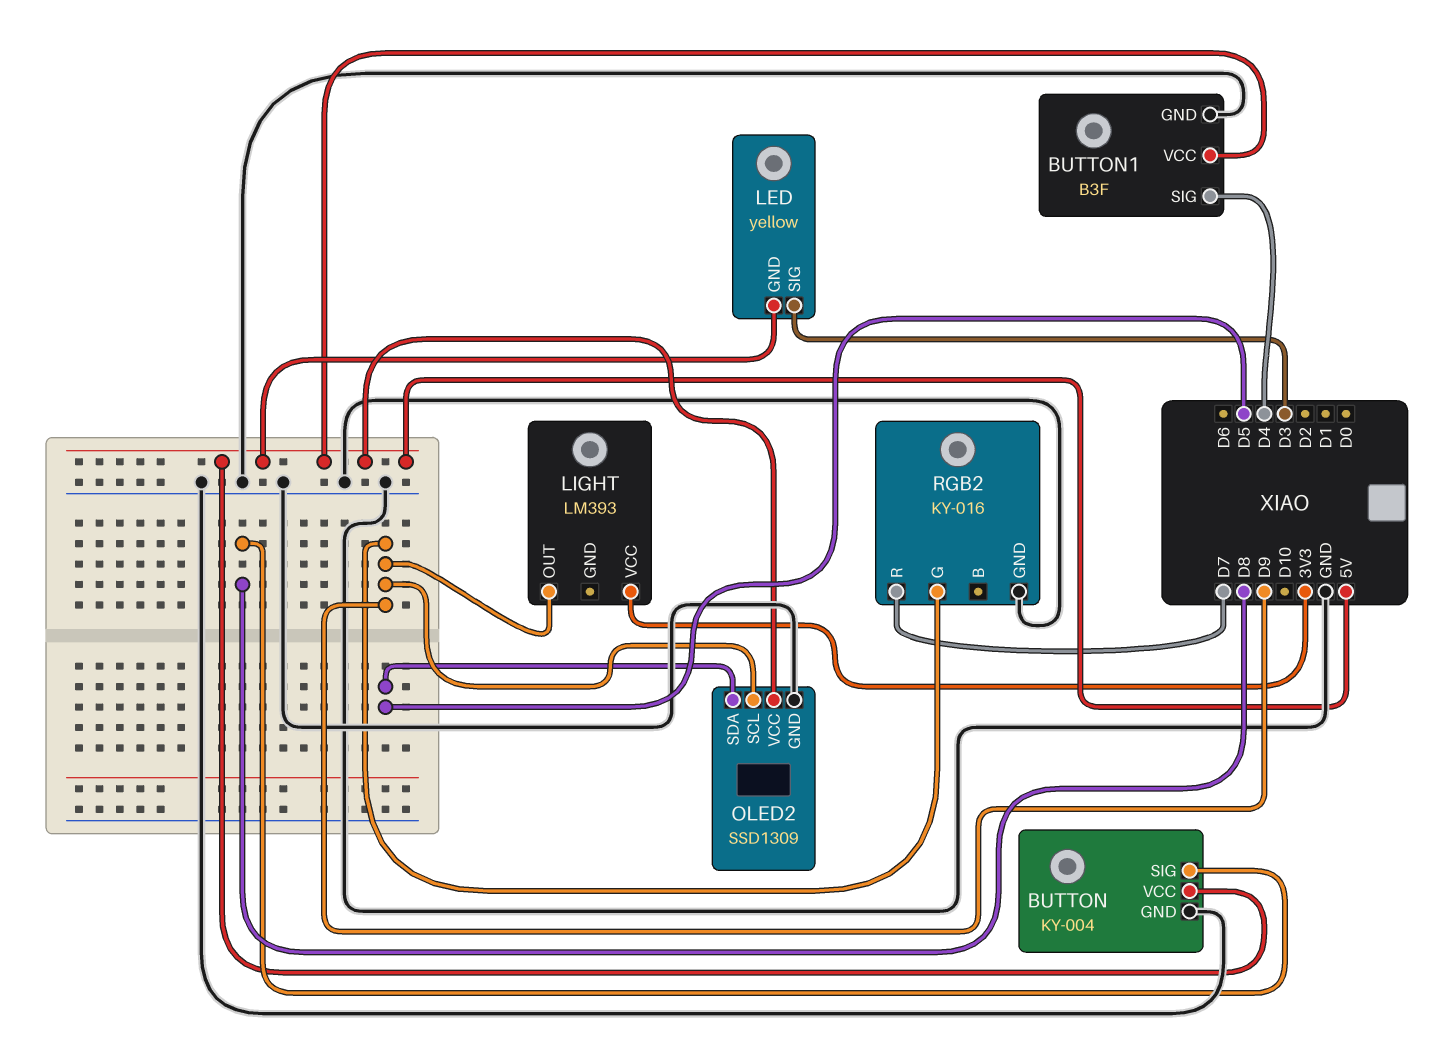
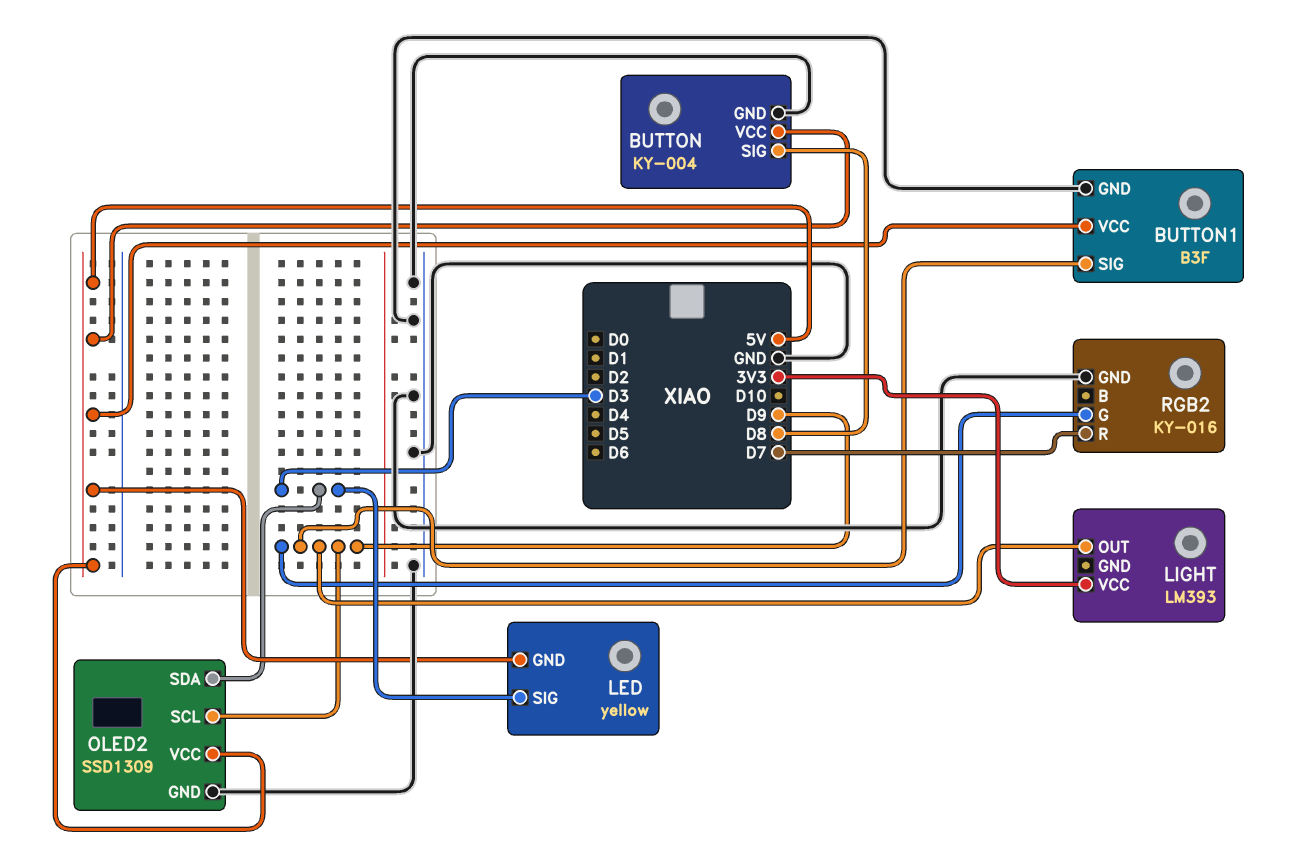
BUTTON1 pin SIG: D4 -> D9
OLED2 pin SDA: D5 -> D3

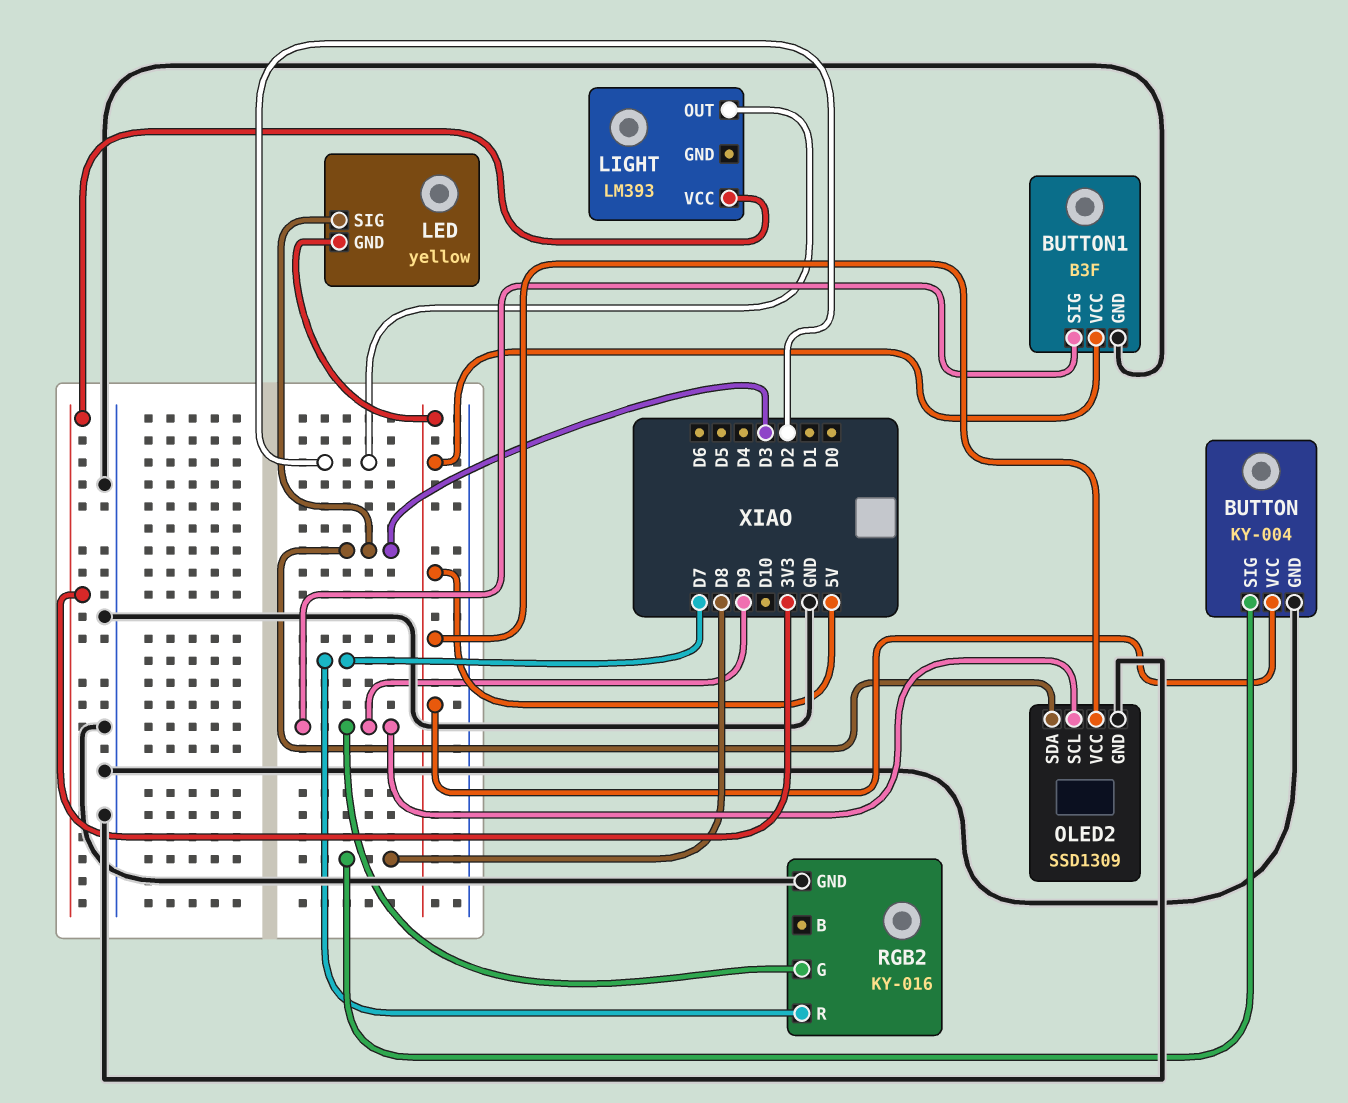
LIGHT pin OUT: D9 -> D2

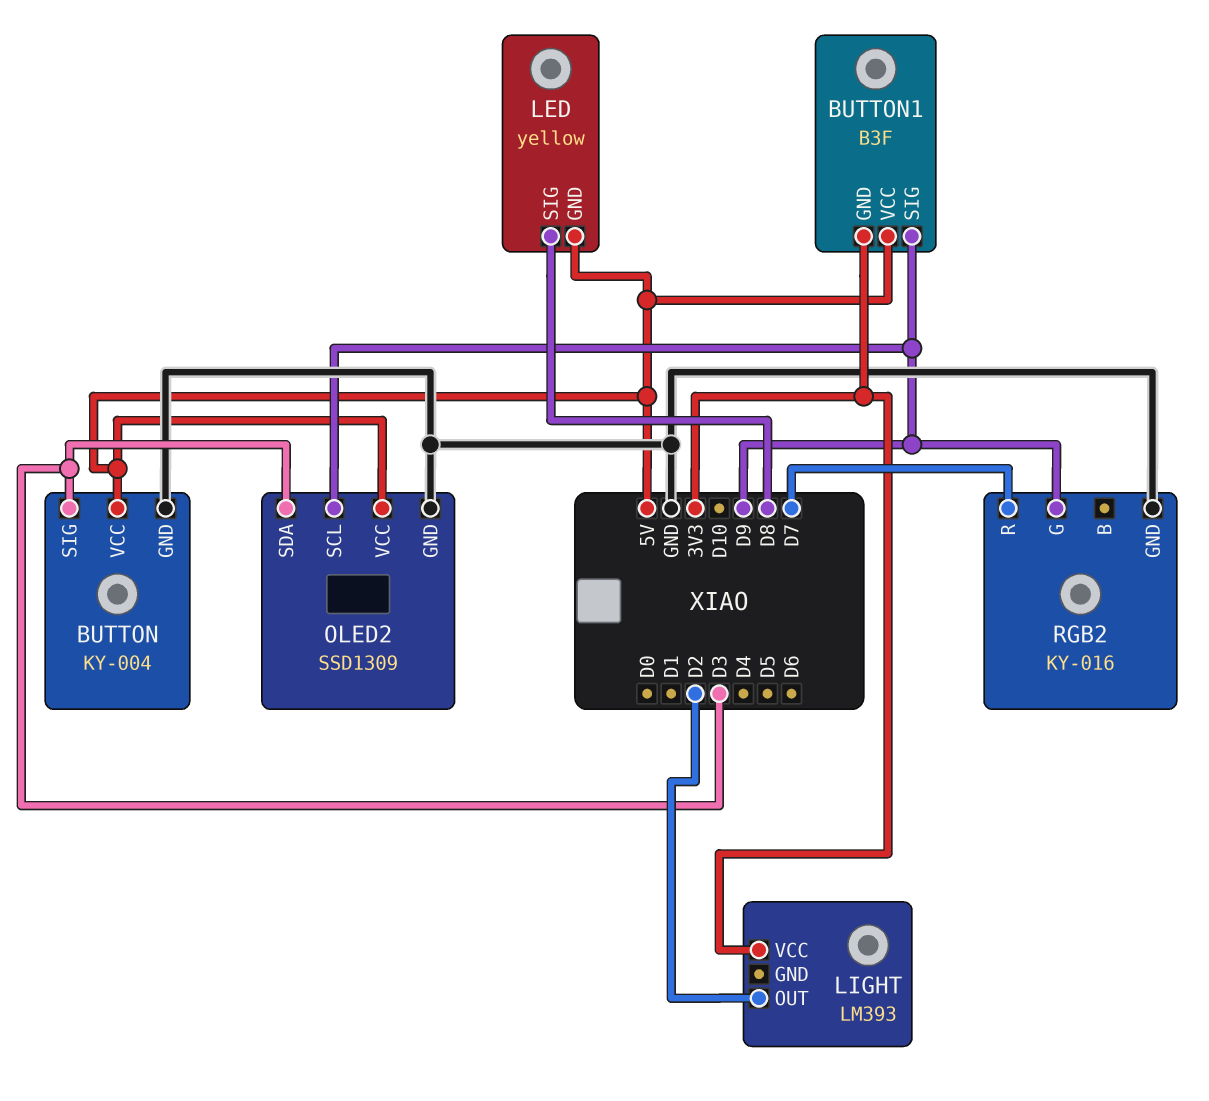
BUTTON pin SIG: D8 -> D3
BUTTON1 pin GND: GND -> 3V3
LED pin SIG: D3 -> D8

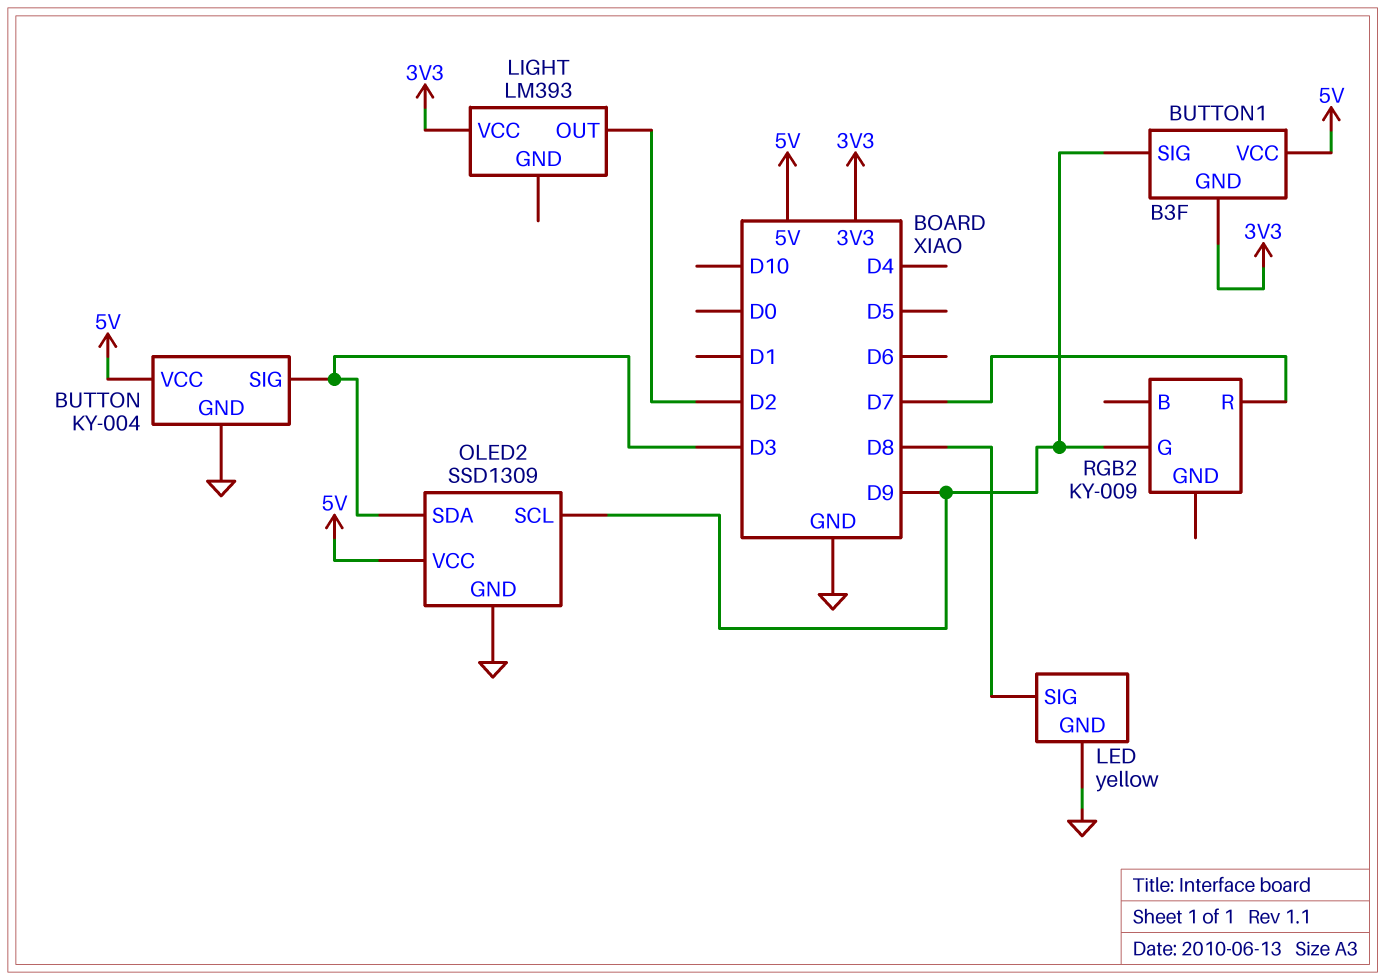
LED pin GND: 5V -> GND
RGB2: KY-016 -> KY-009
RGB2 pin GND: GND -> none

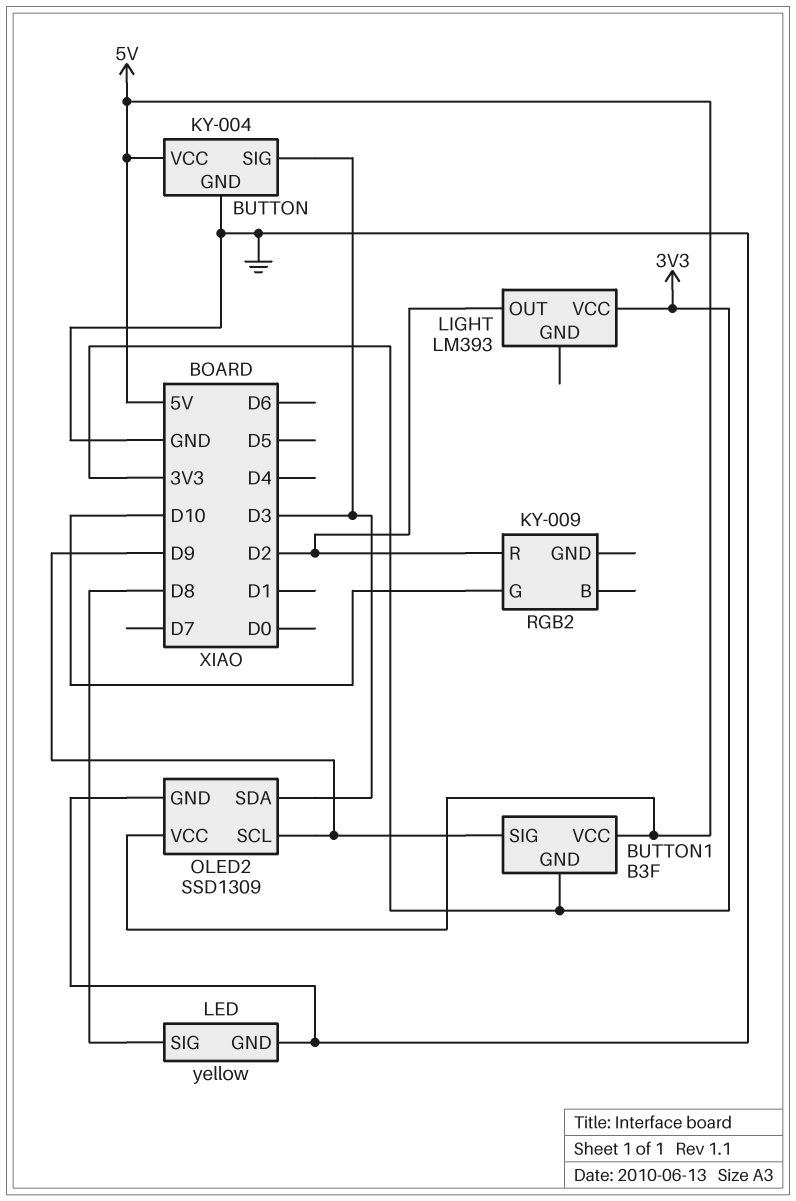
RGB2 pin G: D9 -> D10
RGB2 pin R: D7 -> D2

